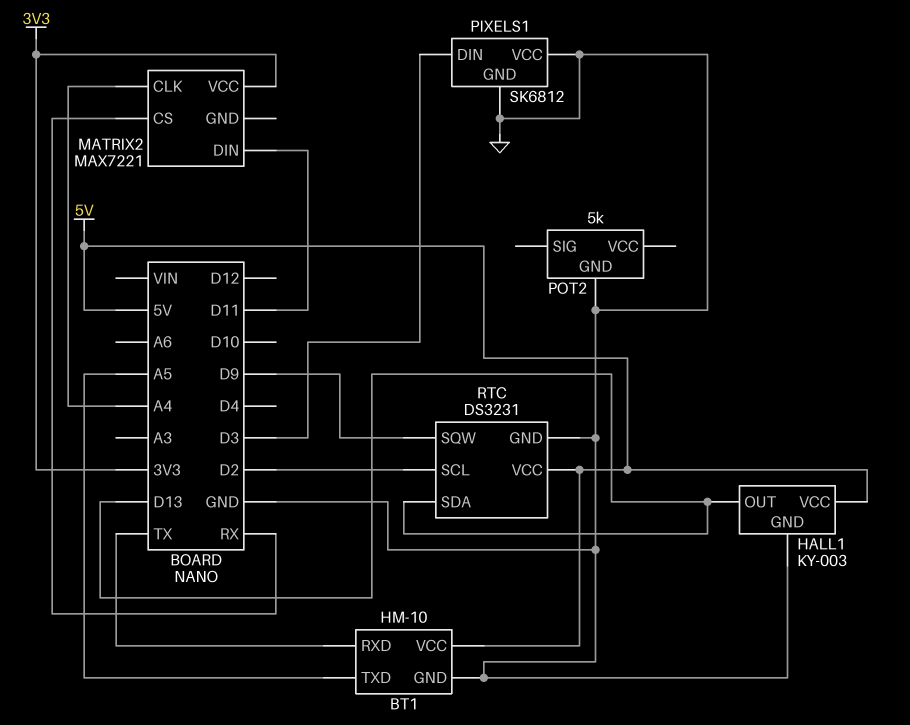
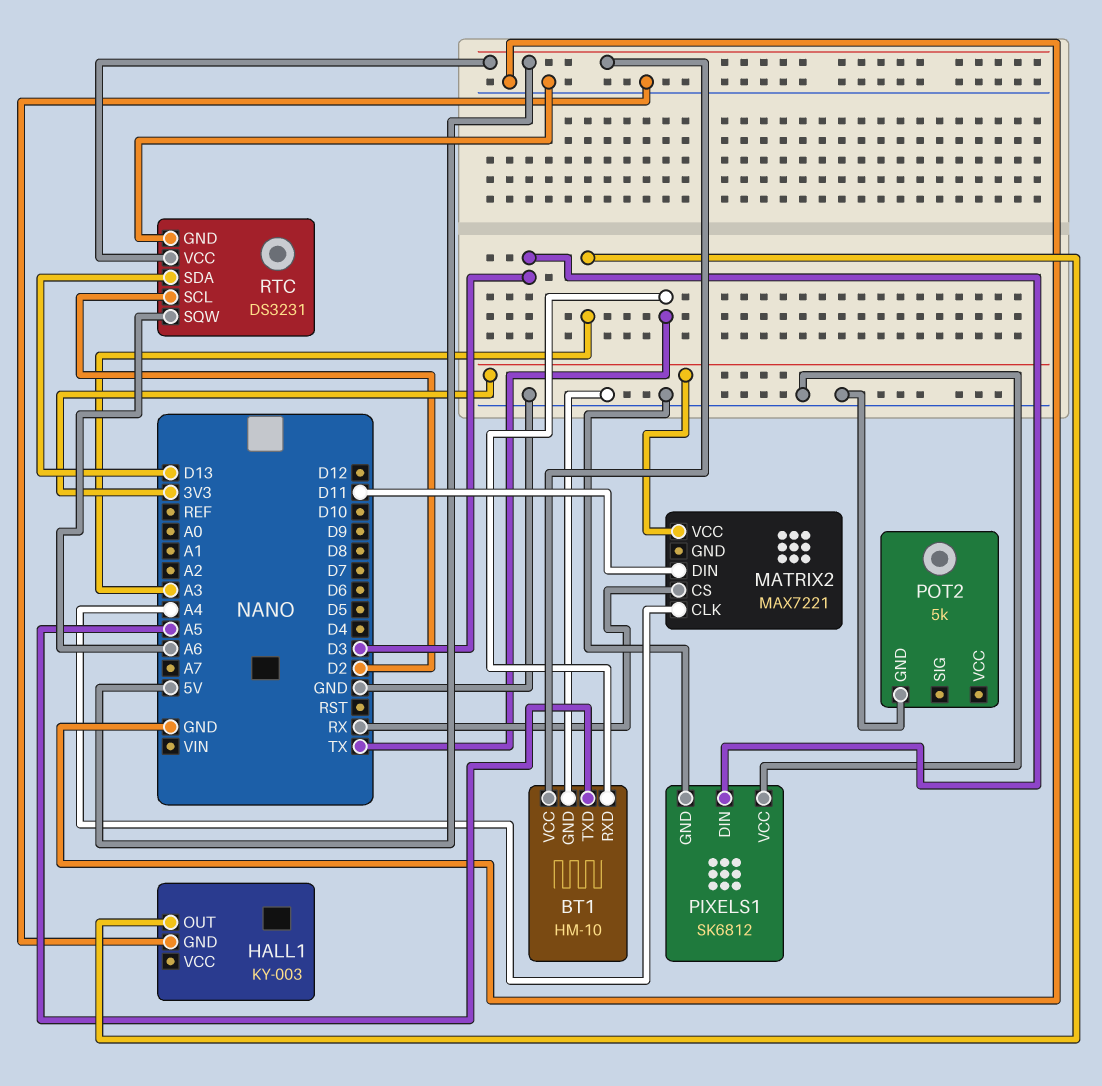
HALL1 pin OUT: D13 -> A3
HALL1 pin VCC: 5V -> none
RTC pin SQW: D9 -> A6

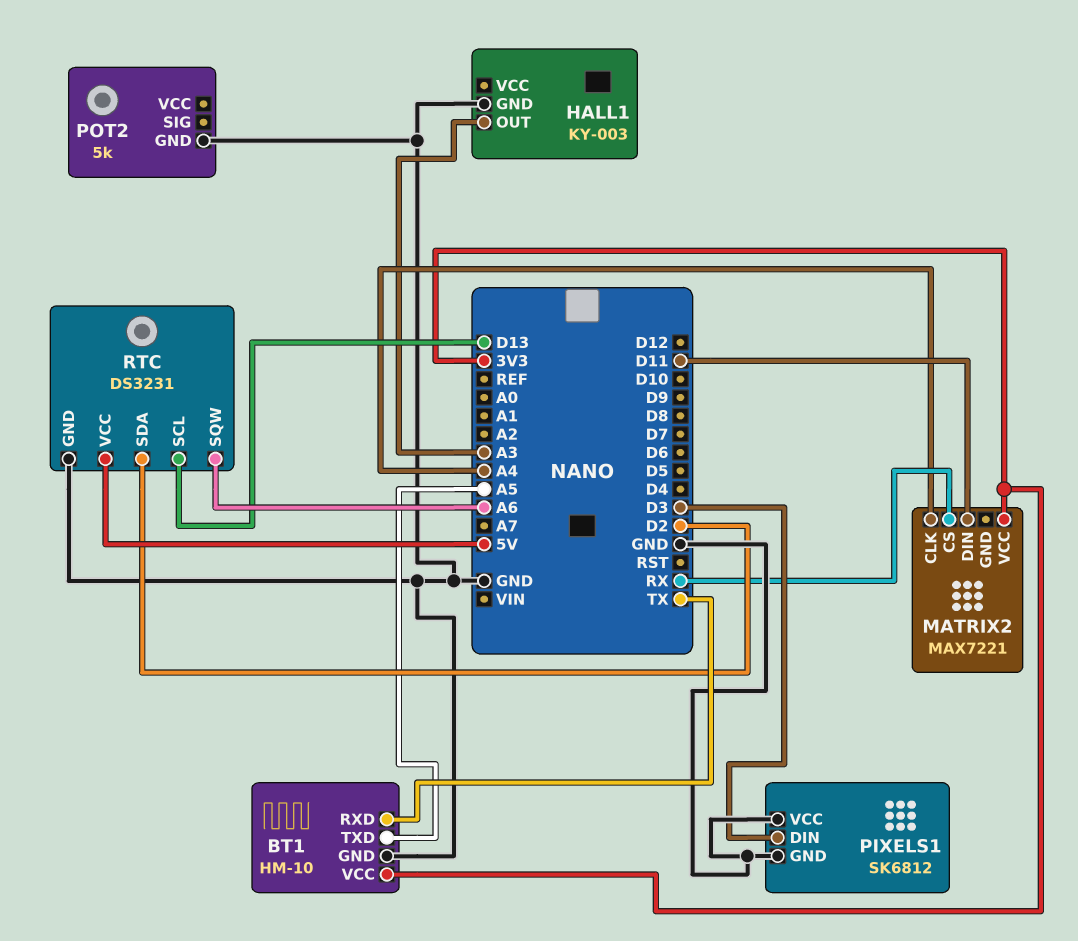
BT1 pin VCC: 5V -> 3V3
RTC pin SCL: D2 -> D13
RTC pin SDA: D13 -> D2

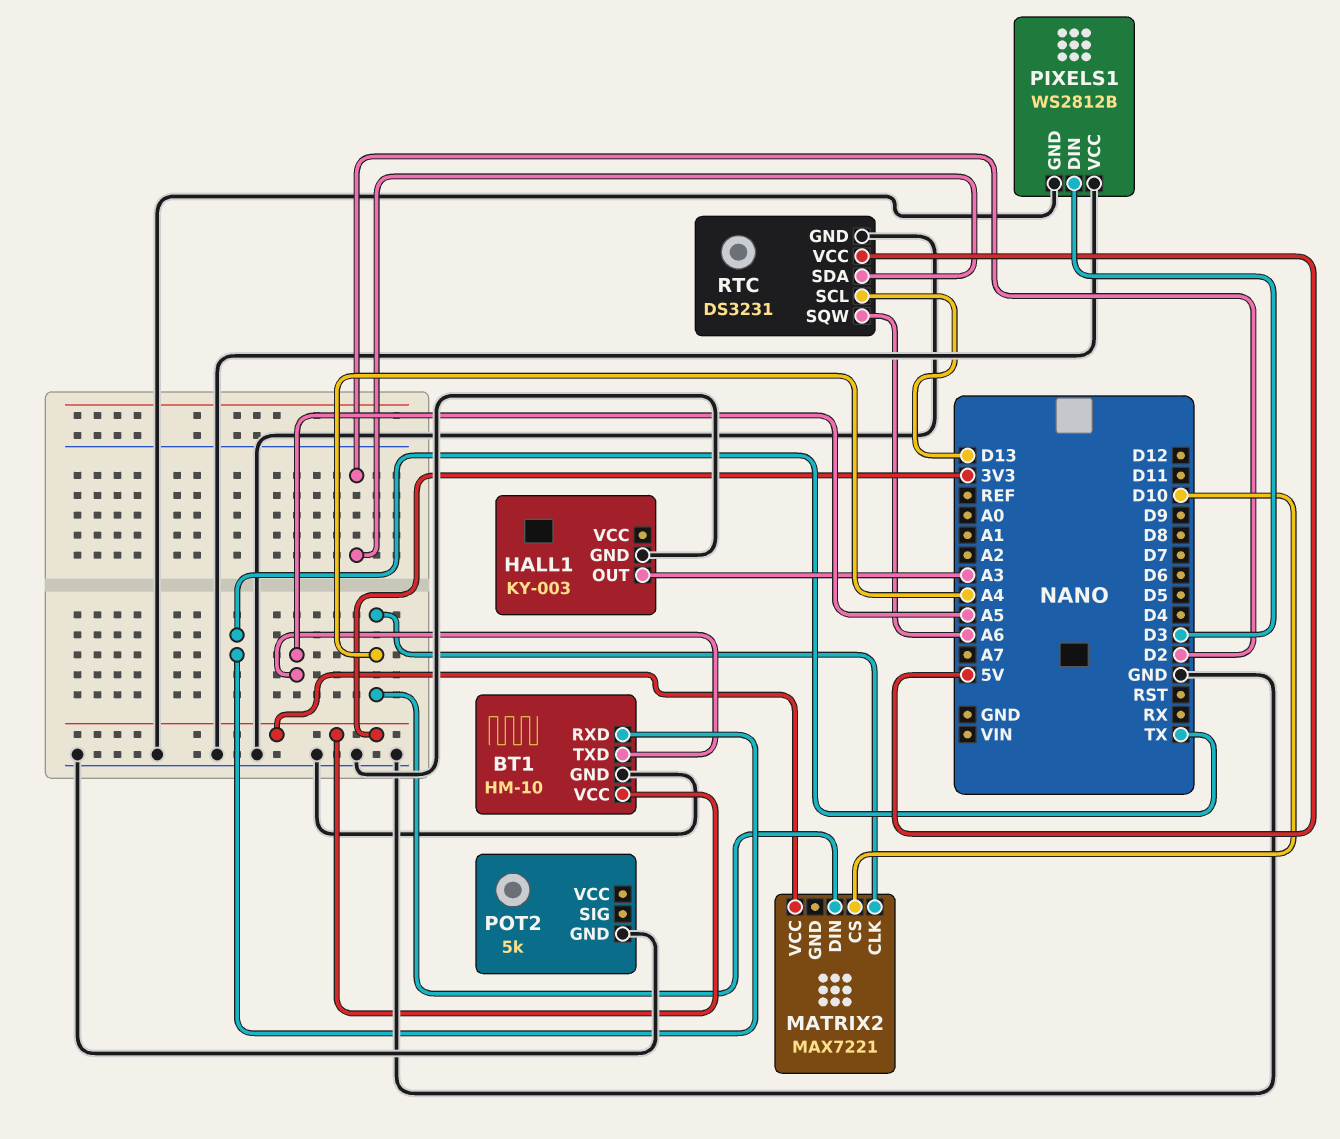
MATRIX2 pin CS: RX -> D10
MATRIX2 pin DIN: D11 -> A4
PIXELS1: SK6812 -> WS2812B

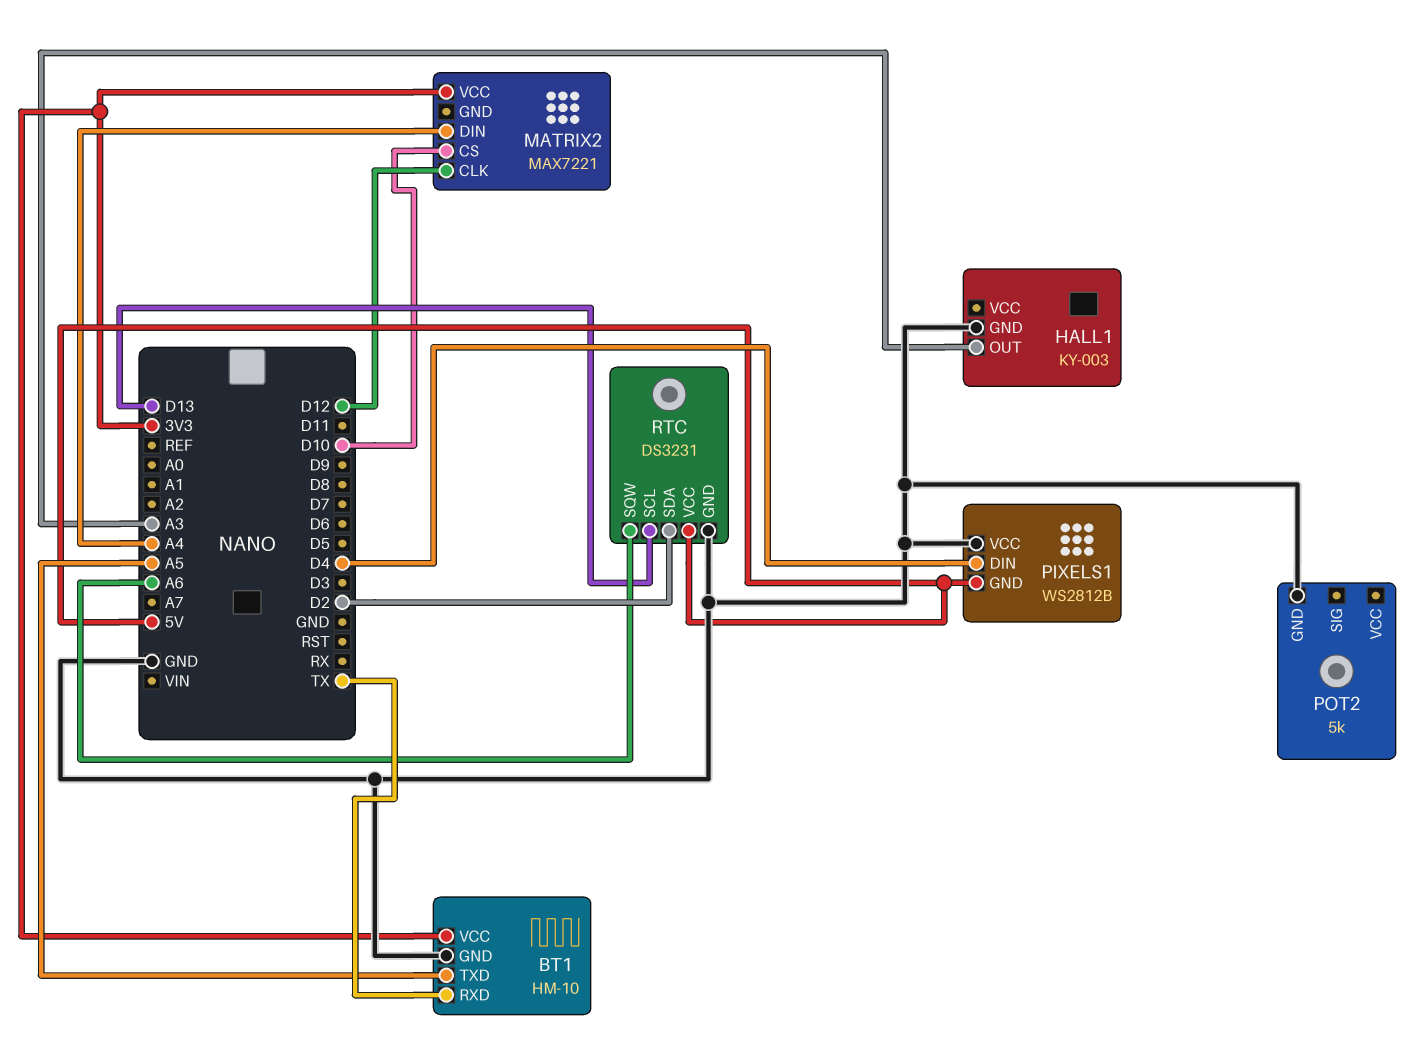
MATRIX2 pin CLK: A4 -> D12
PIXELS1 pin DIN: D3 -> D4
PIXELS1 pin GND: GND -> 5V

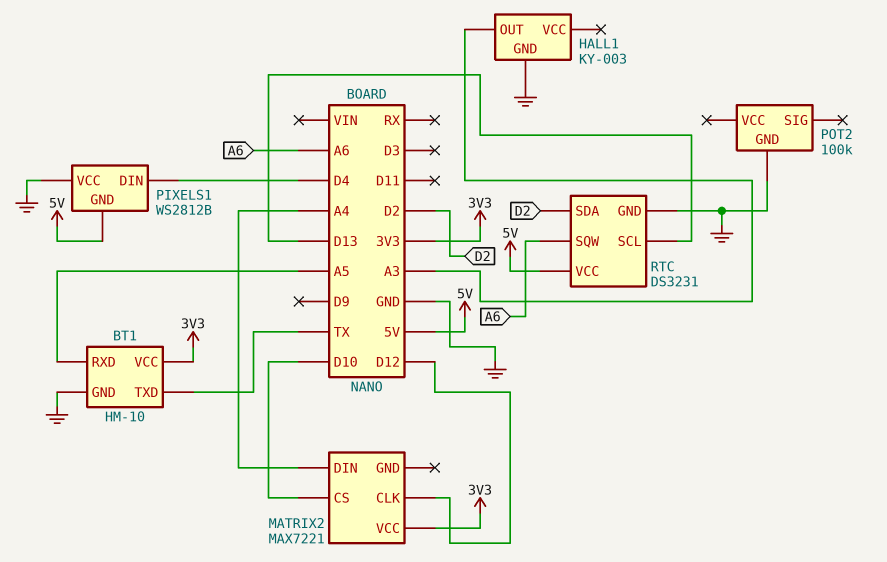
BT1 pin RXD: TX -> A5
BT1 pin TXD: A5 -> TX
POT2: 5k -> 100k

